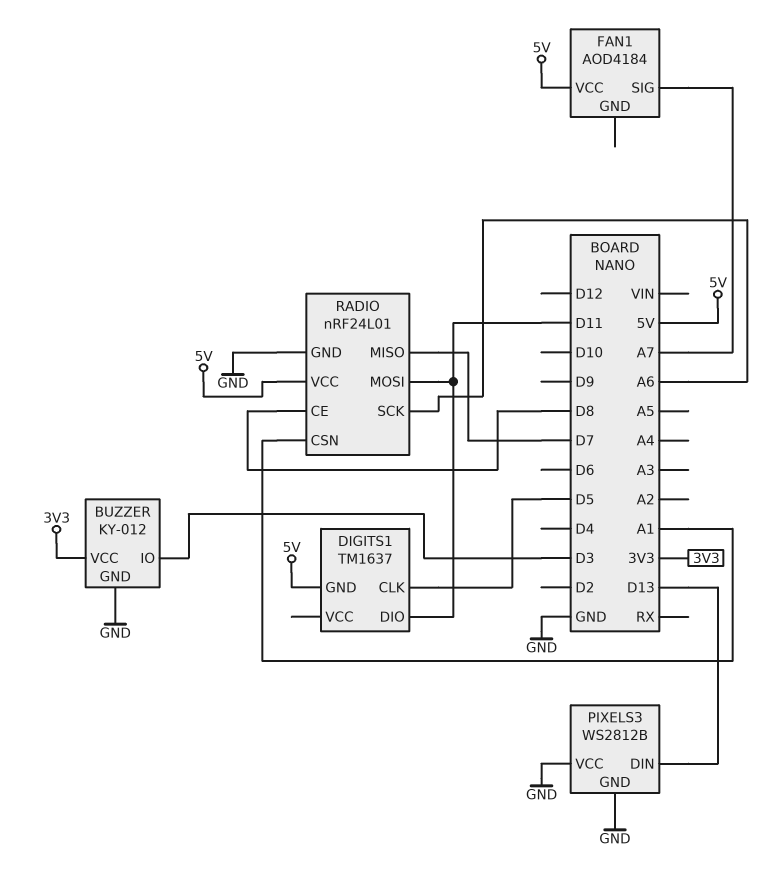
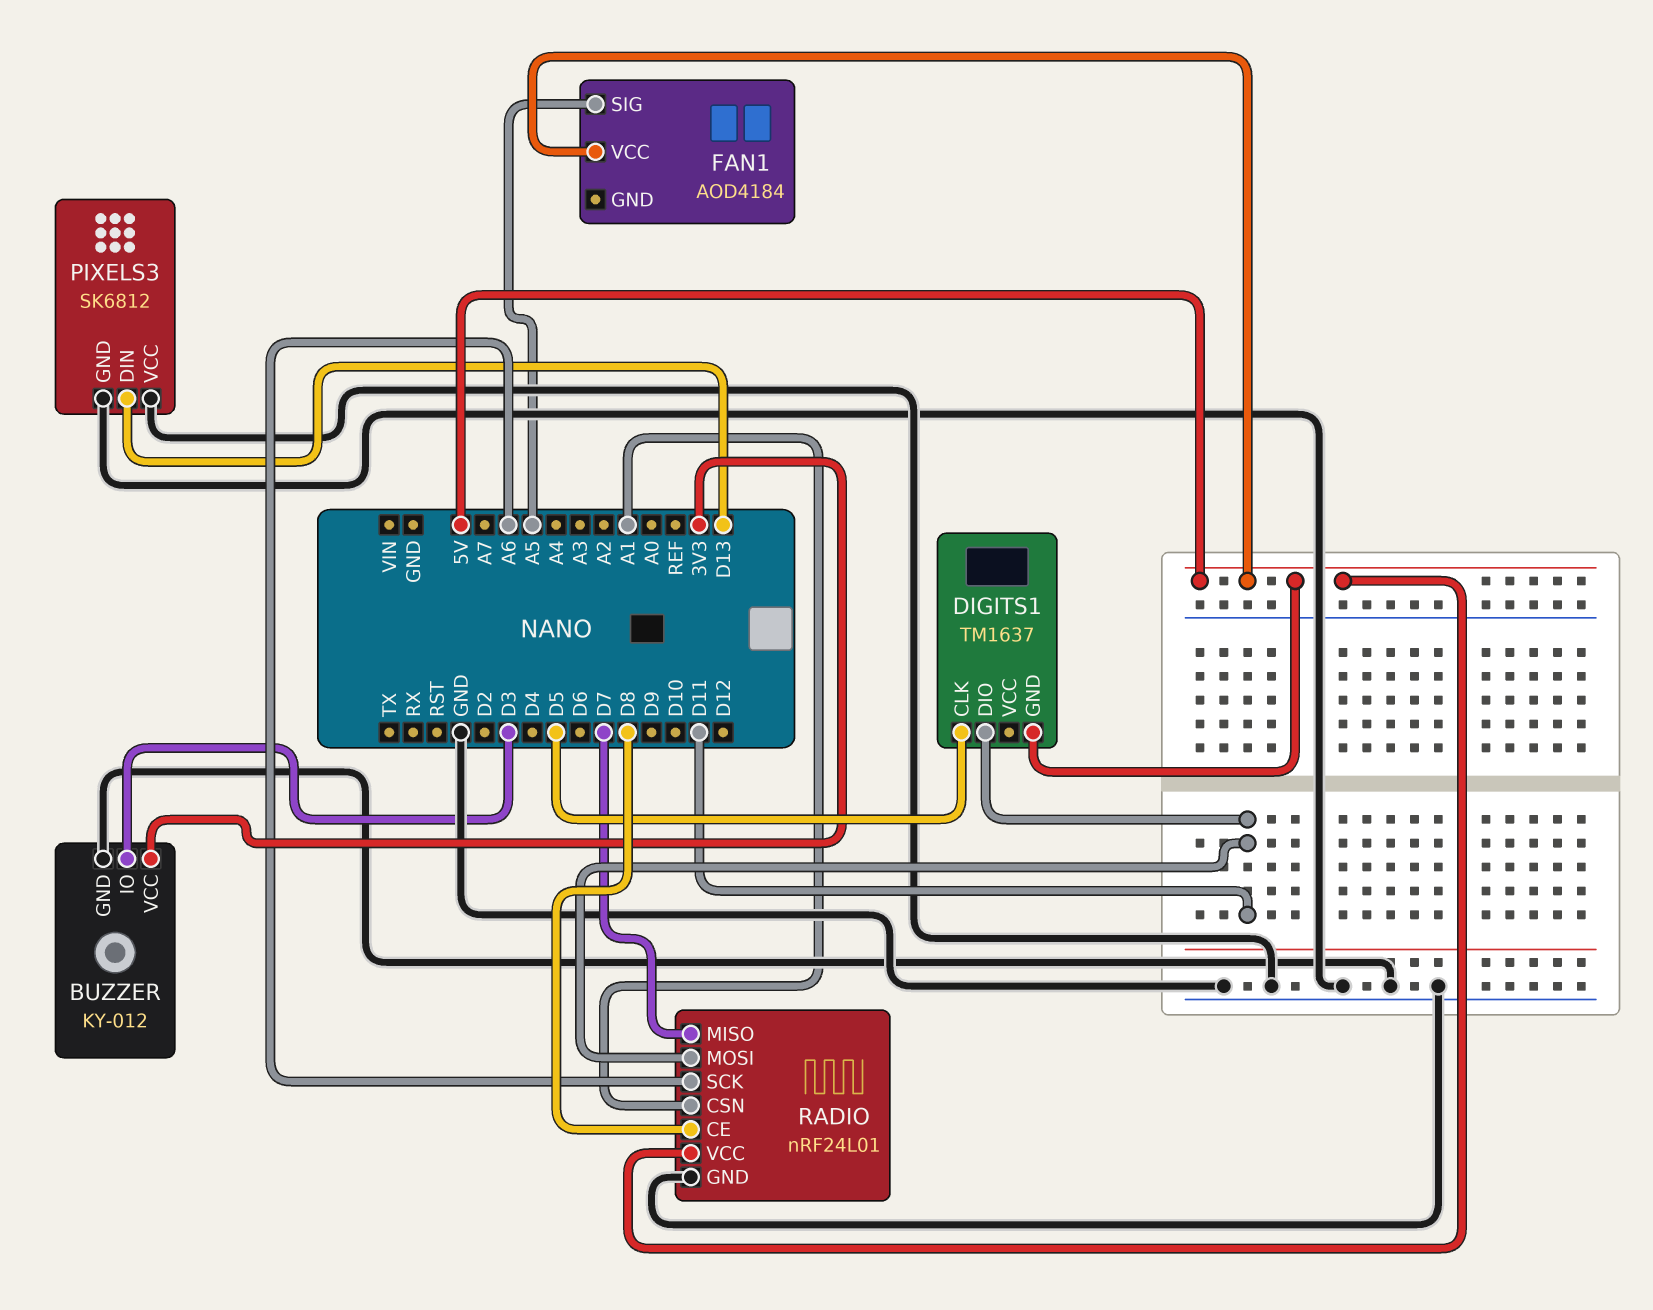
FAN1 pin SIG: A7 -> A5
PIXELS3: WS2812B -> SK6812

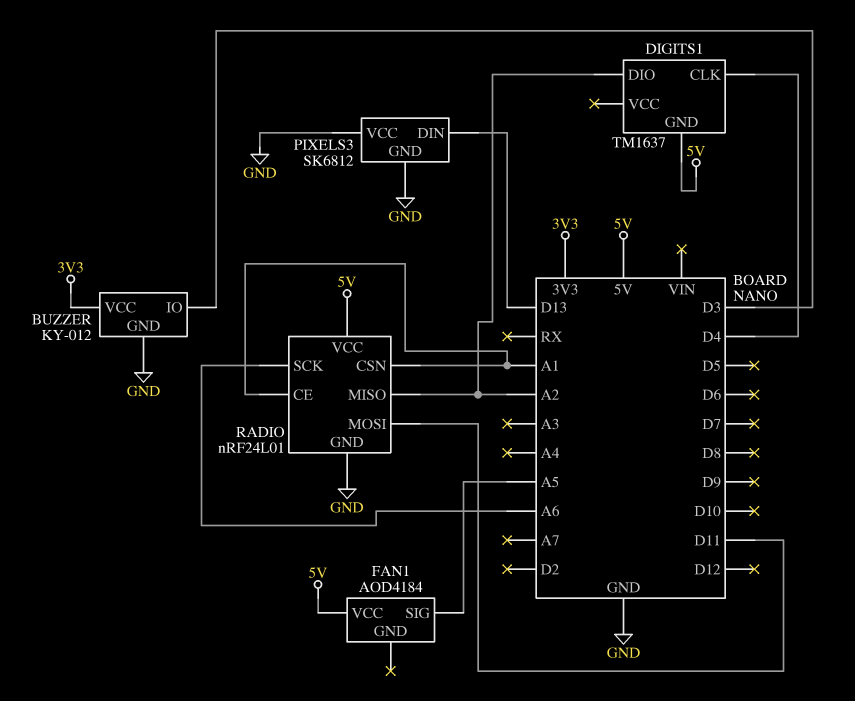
DIGITS1 pin CLK: D5 -> D4
DIGITS1 pin DIO: D11 -> A2
RADIO pin CE: D8 -> A1
RADIO pin MISO: D7 -> A2

